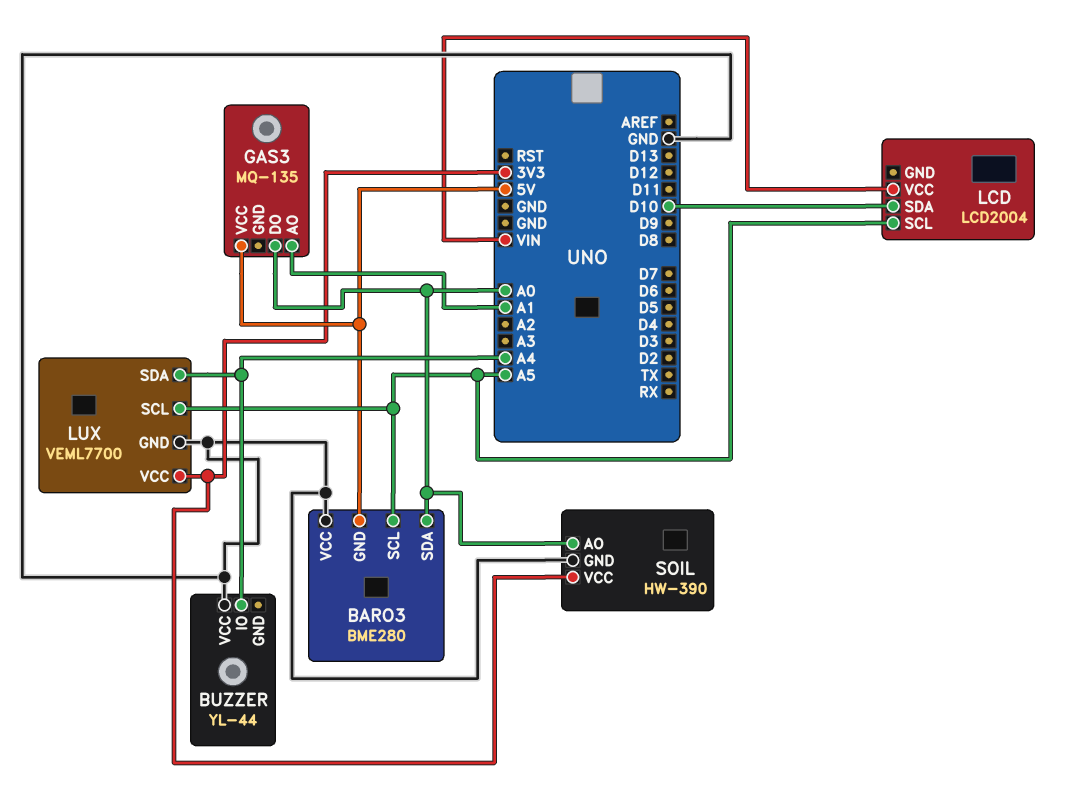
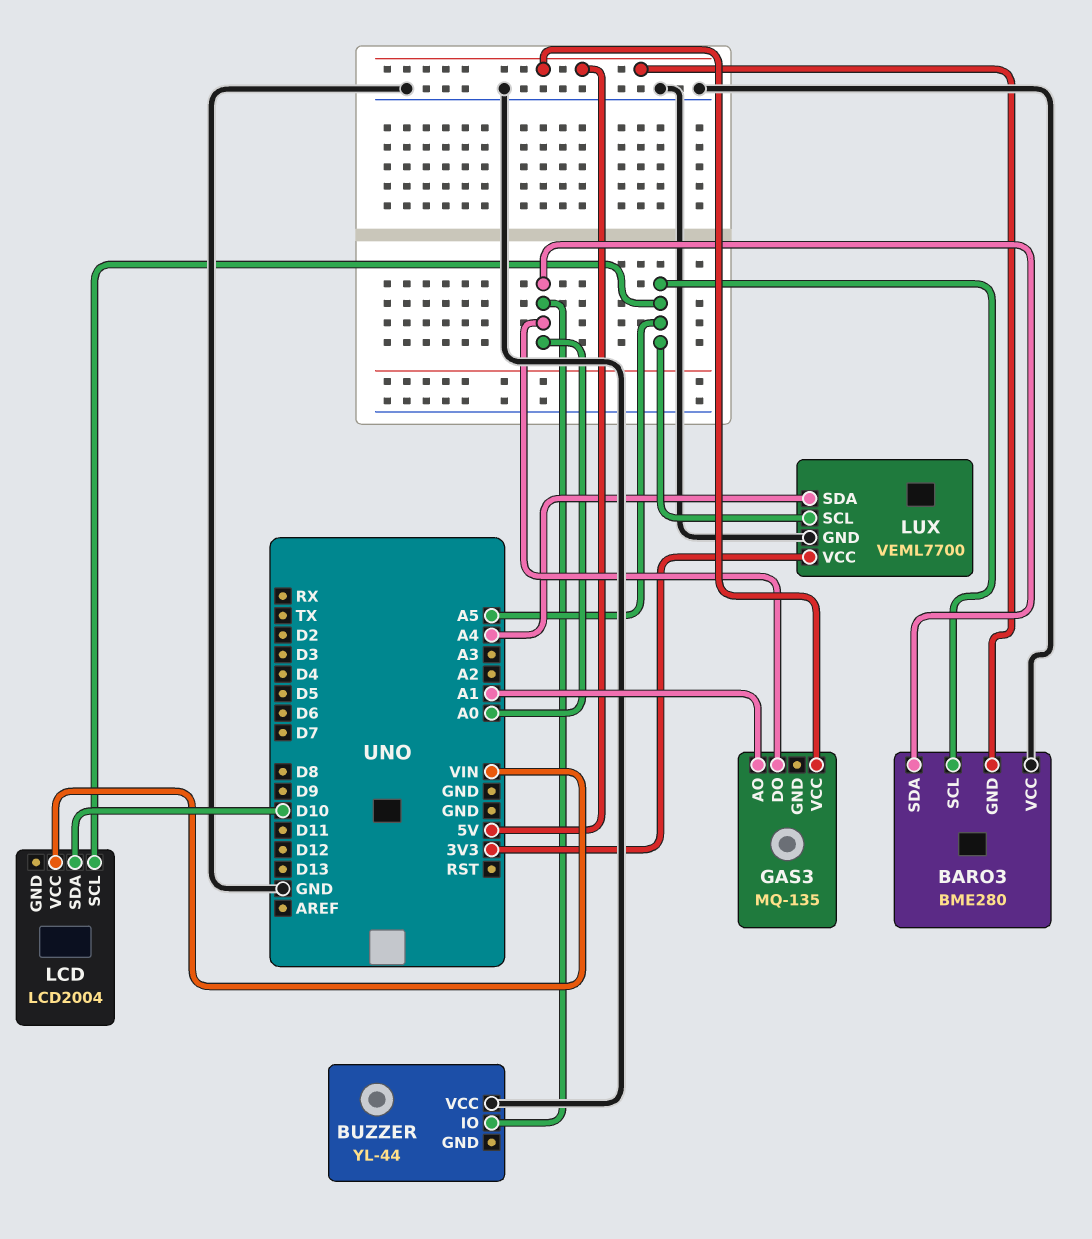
BUZZER pin IO: A4 -> A0
SOIL: HW-390 -> none
SOIL pin AO: A0 -> none
SOIL pin GND: GND -> none
SOIL pin VCC: 3V3 -> none

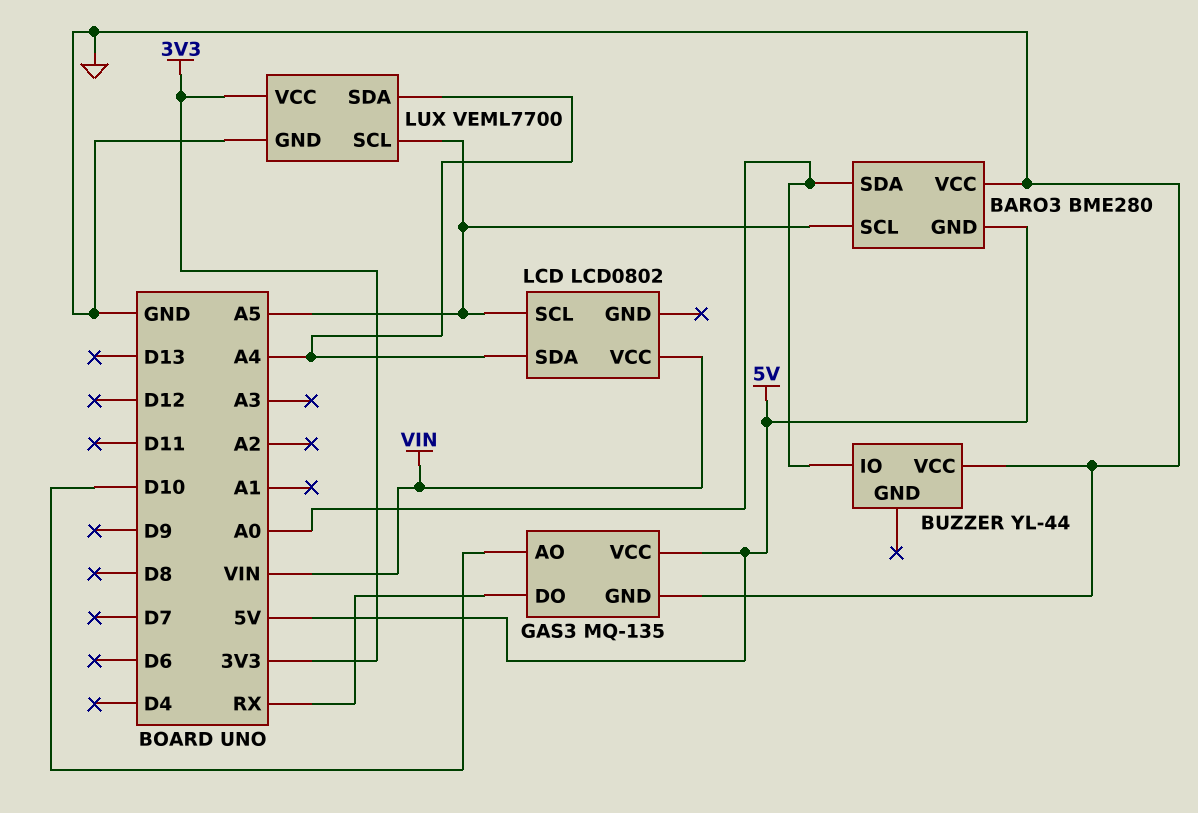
GAS3 pin AO: A1 -> D10
GAS3 pin DO: A0 -> RX
GAS3 pin GND: none -> GND
LCD: LCD2004 -> LCD0802
LCD pin SDA: D10 -> A4

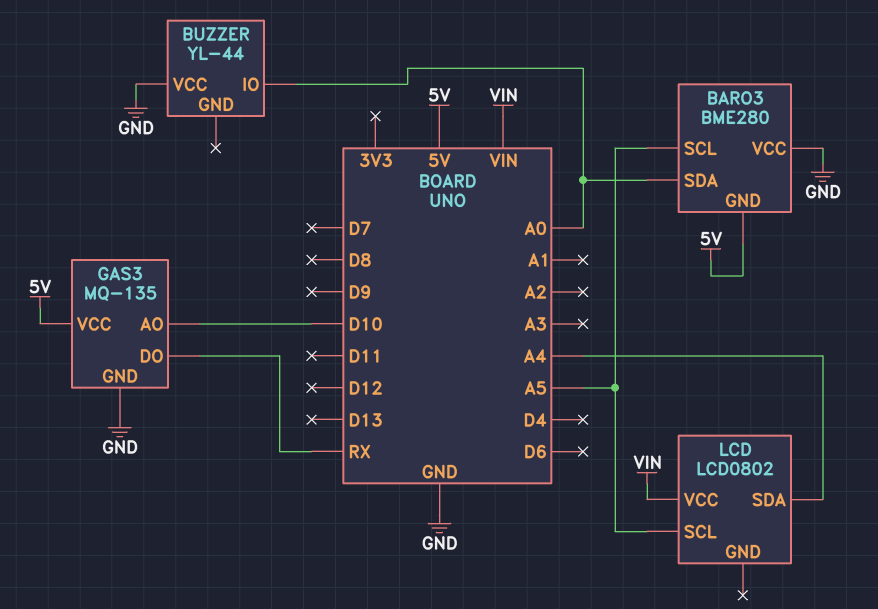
LUX: VEML7700 -> none
LUX pin GND: GND -> none
LUX pin SCL: A5 -> none
LUX pin SDA: A4 -> none
LUX pin VCC: 3V3 -> none

